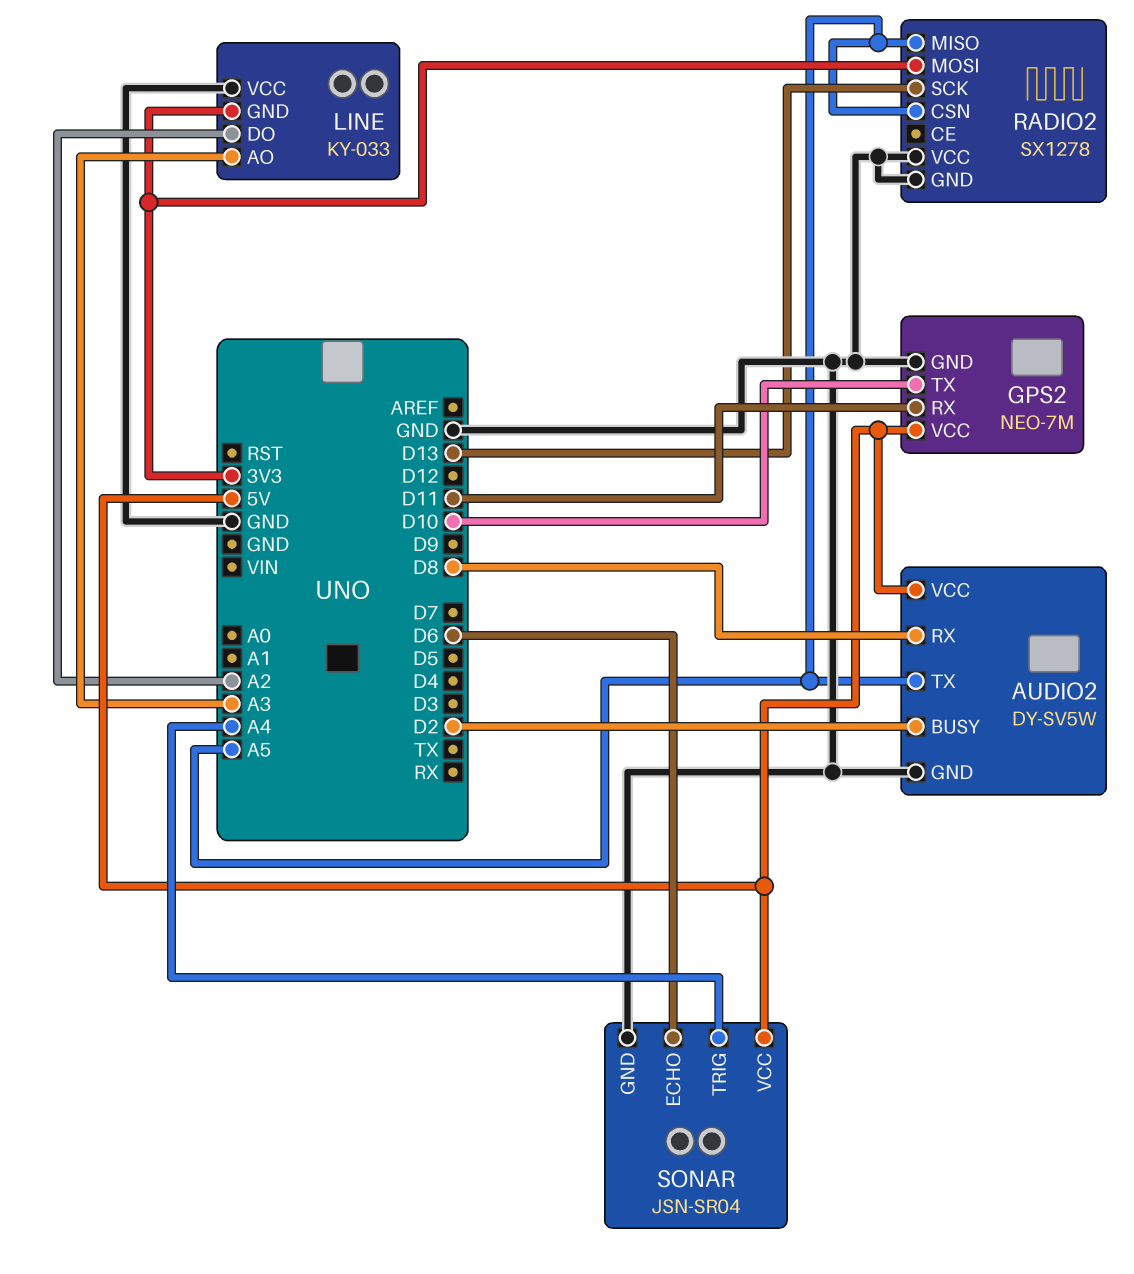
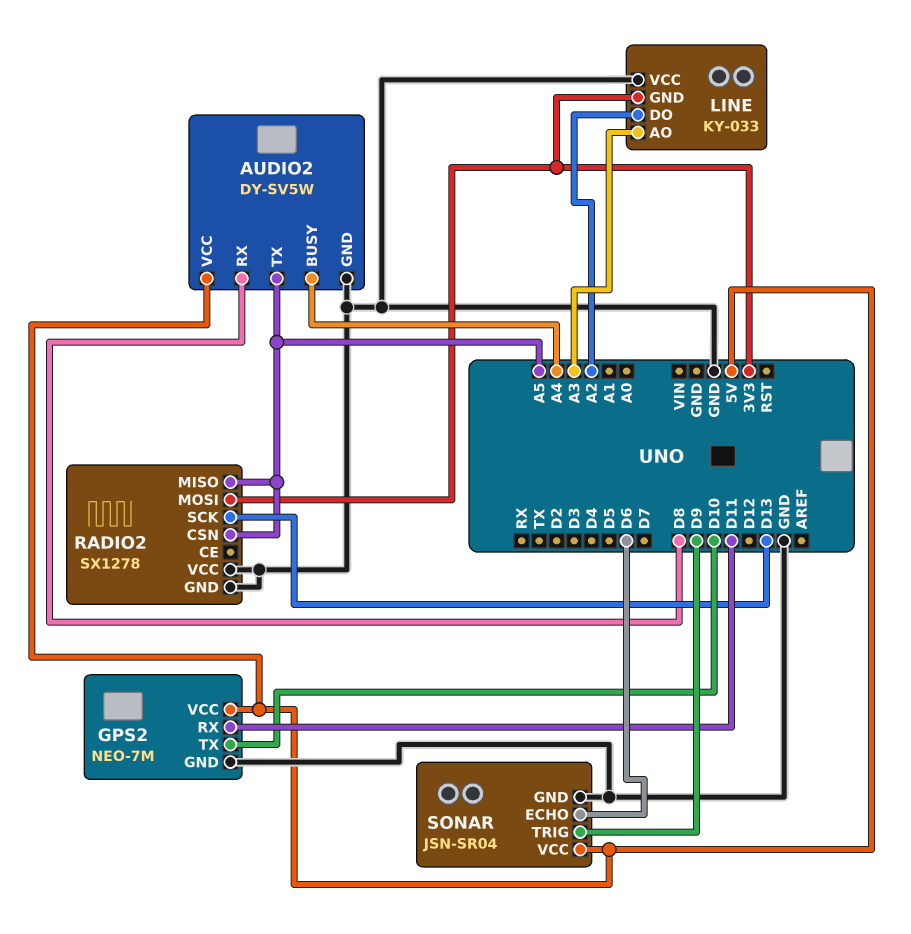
AUDIO2 pin BUSY: D2 -> A4
SONAR pin TRIG: A4 -> D9

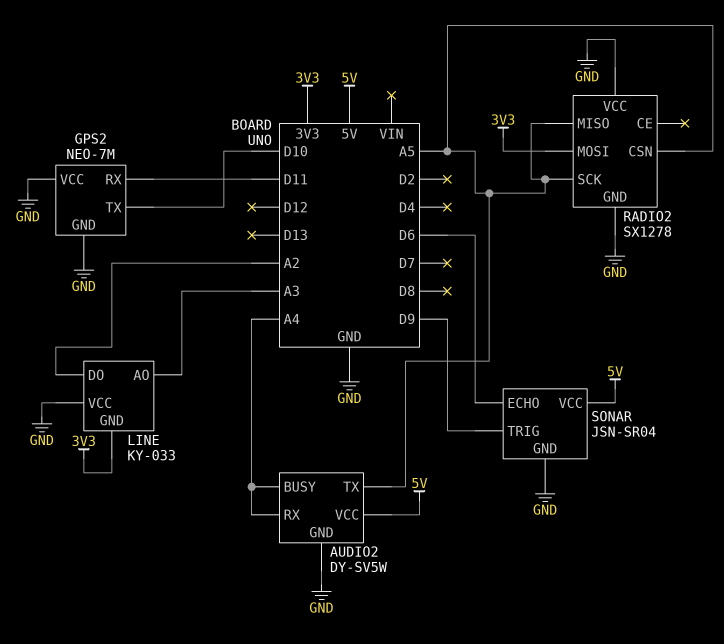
AUDIO2 pin RX: D8 -> A4
GPS2 pin VCC: 5V -> GND
RADIO2 pin SCK: D13 -> A5

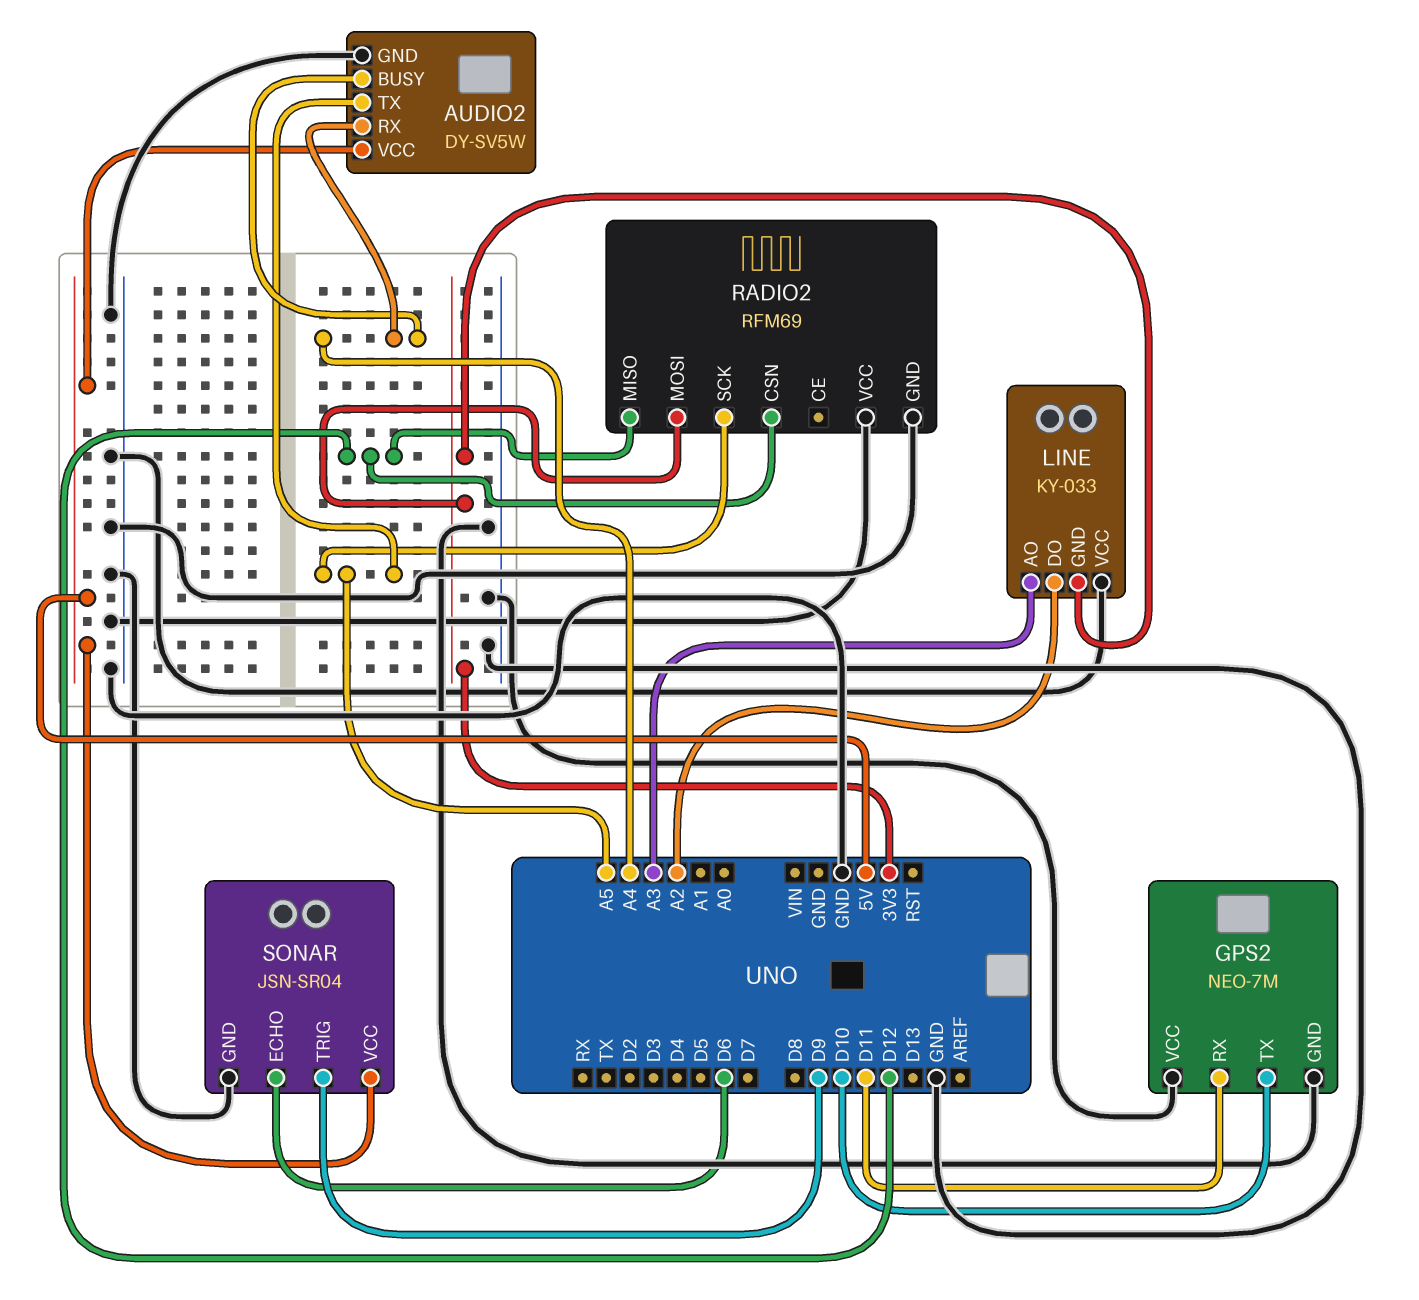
RADIO2: SX1278 -> RFM69
RADIO2 pin CSN: A5 -> D12
RADIO2 pin MISO: A5 -> D12

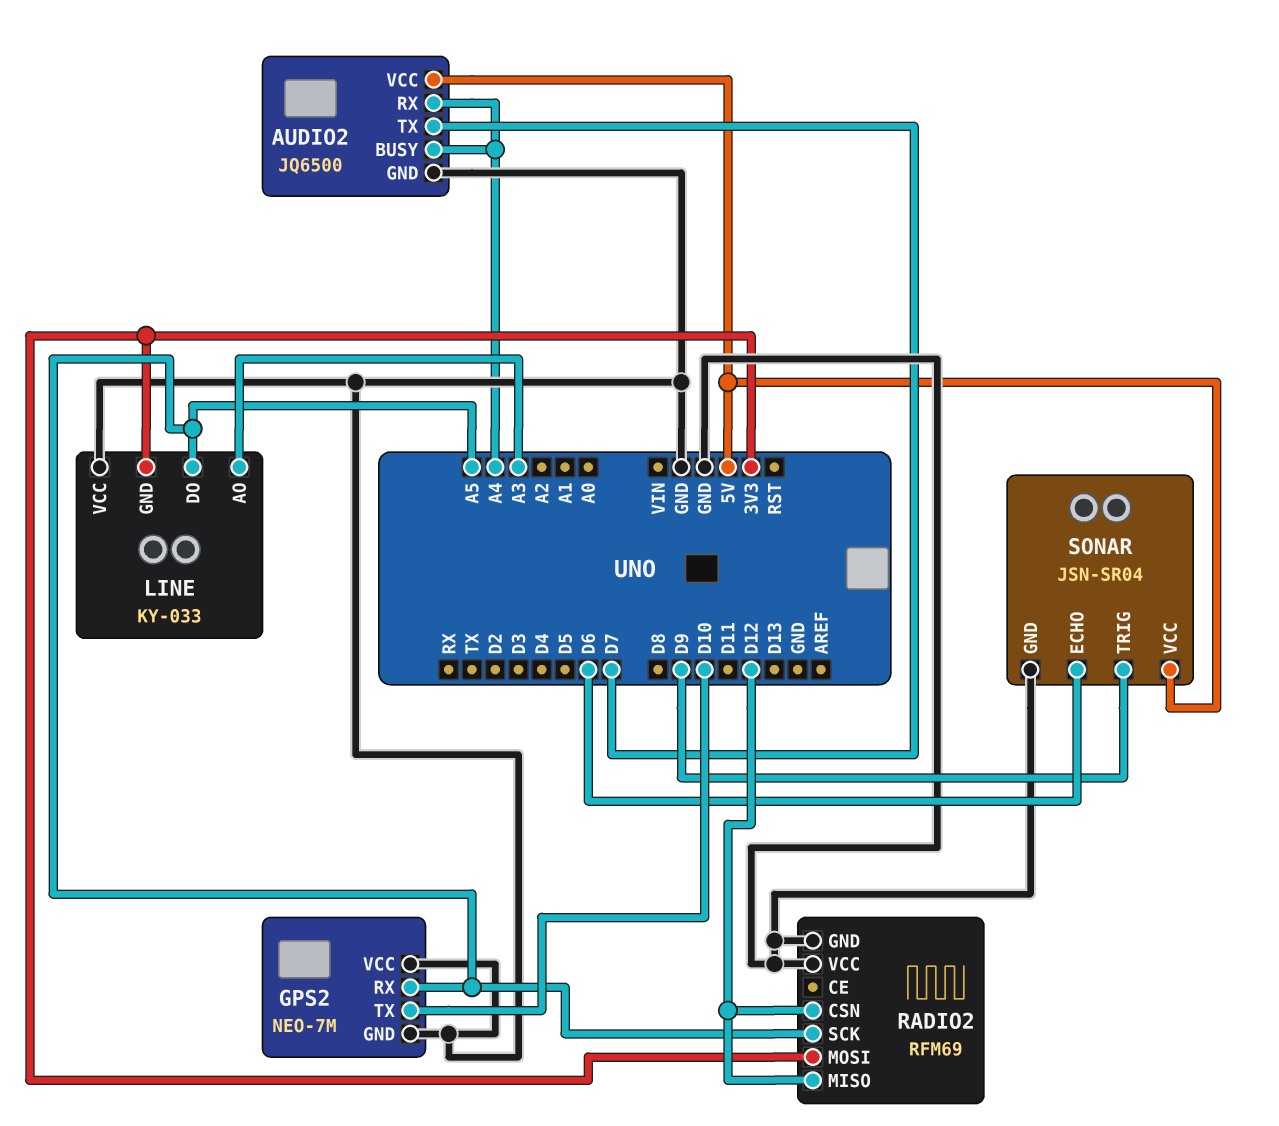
AUDIO2: DY-SV5W -> JQ6500
AUDIO2 pin TX: A5 -> D7
GPS2 pin RX: D11 -> A5
LINE pin DO: A2 -> A5

